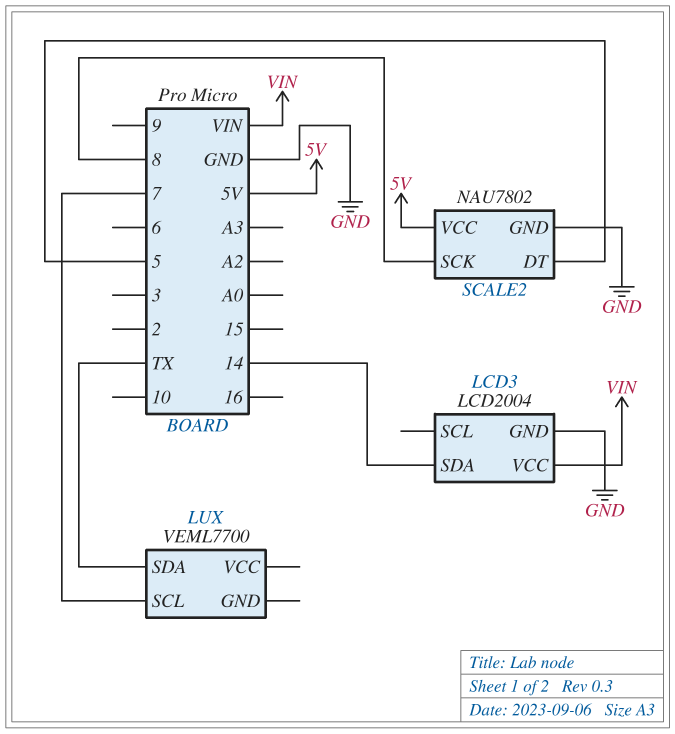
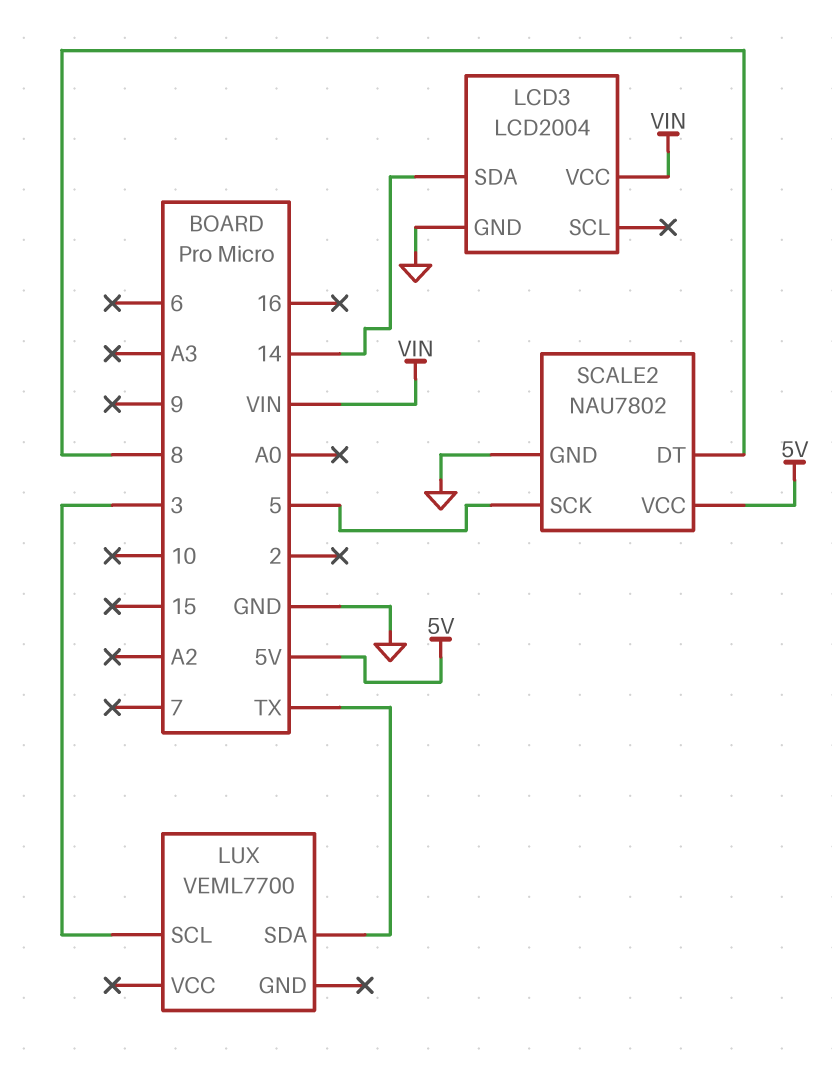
LUX pin SCL: 7 -> 3
SCALE2 pin DT: 5 -> 8
SCALE2 pin SCK: 8 -> 5

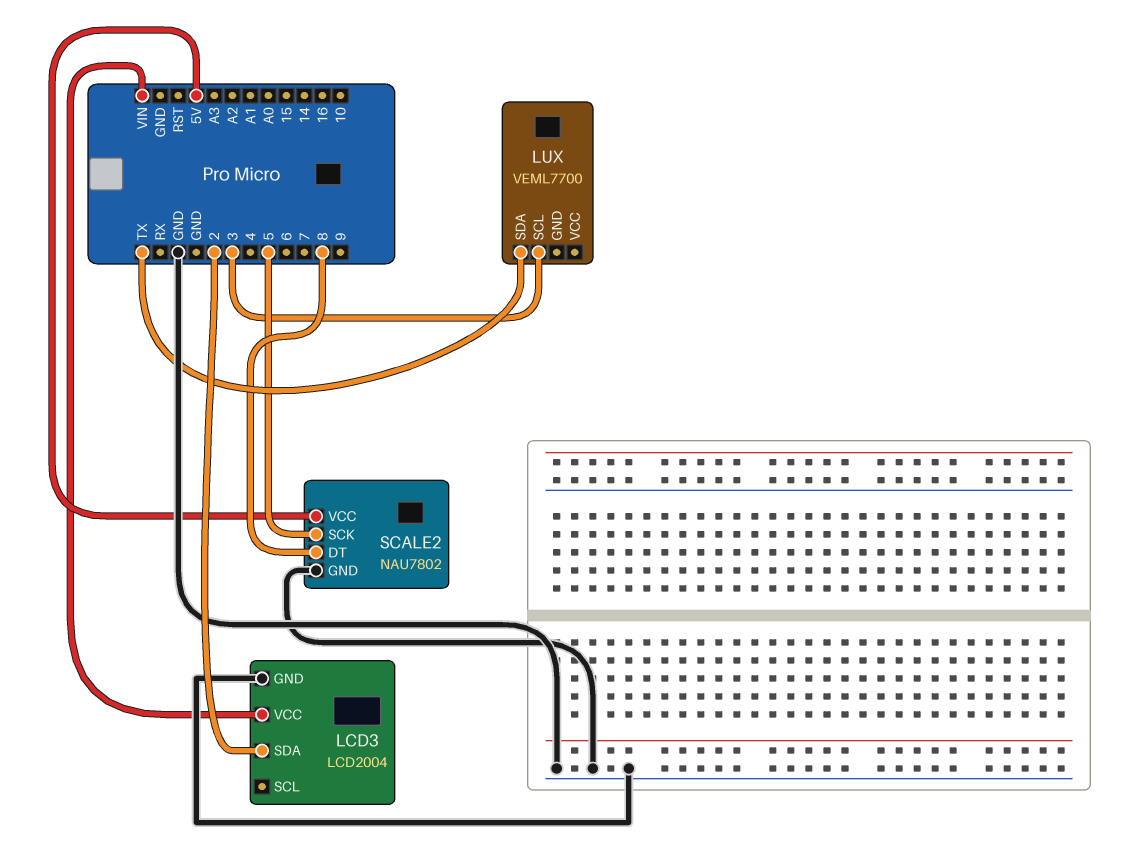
LCD3 pin SDA: 14 -> 2

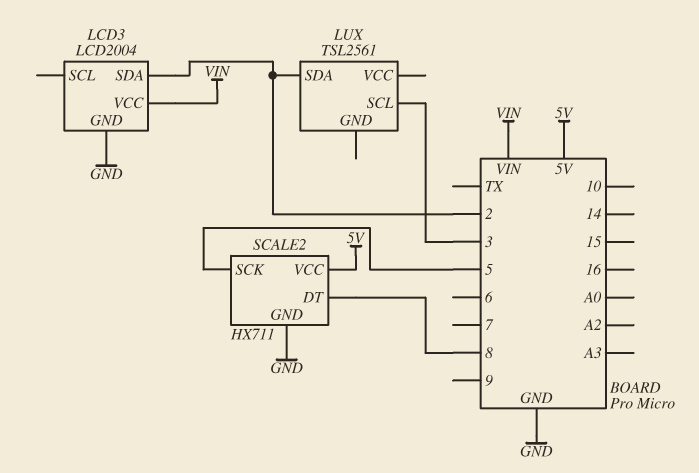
LUX: VEML7700 -> TSL2561
LUX pin SDA: TX -> 2
SCALE2: NAU7802 -> HX711

